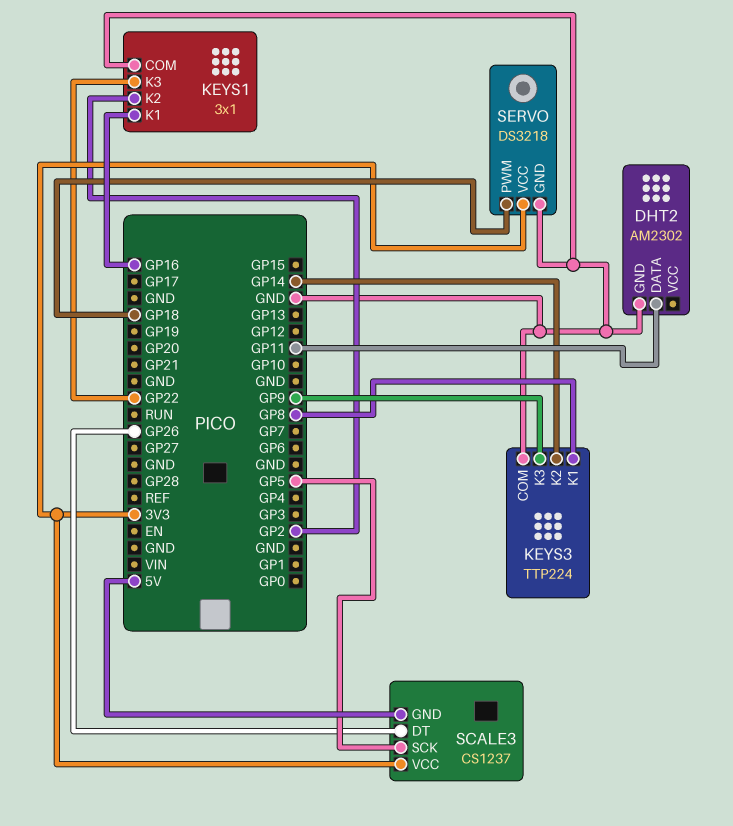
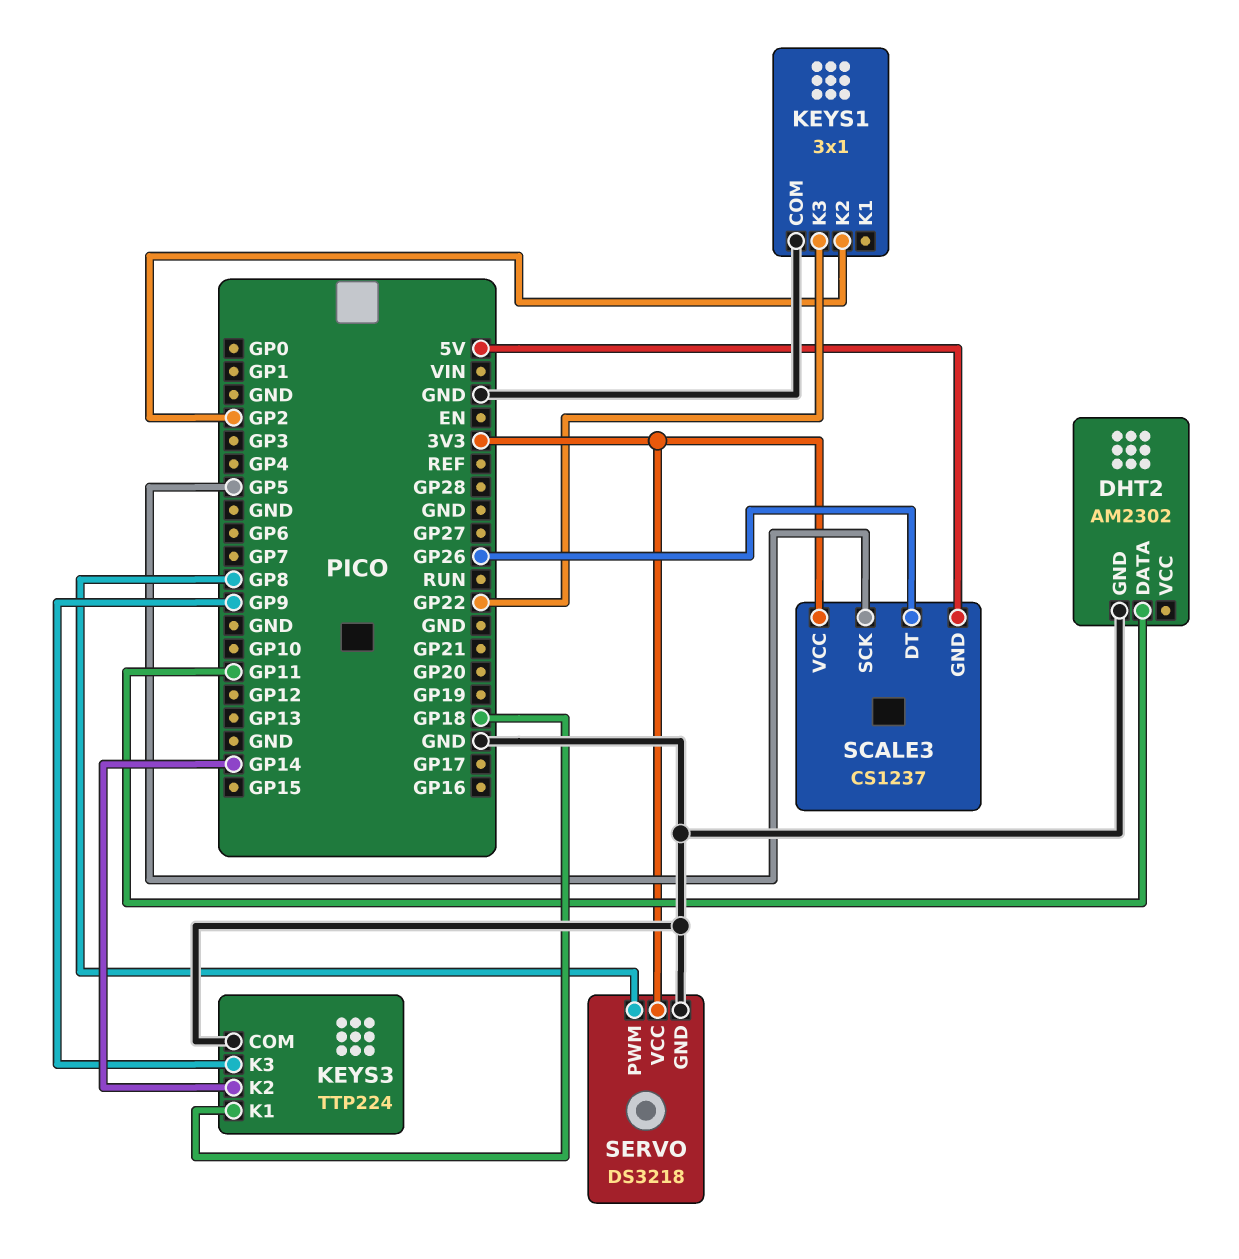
KEYS1 pin K1: GP16 -> none
KEYS3 pin K1: GP8 -> GP18
SERVO pin PWM: GP18 -> GP8

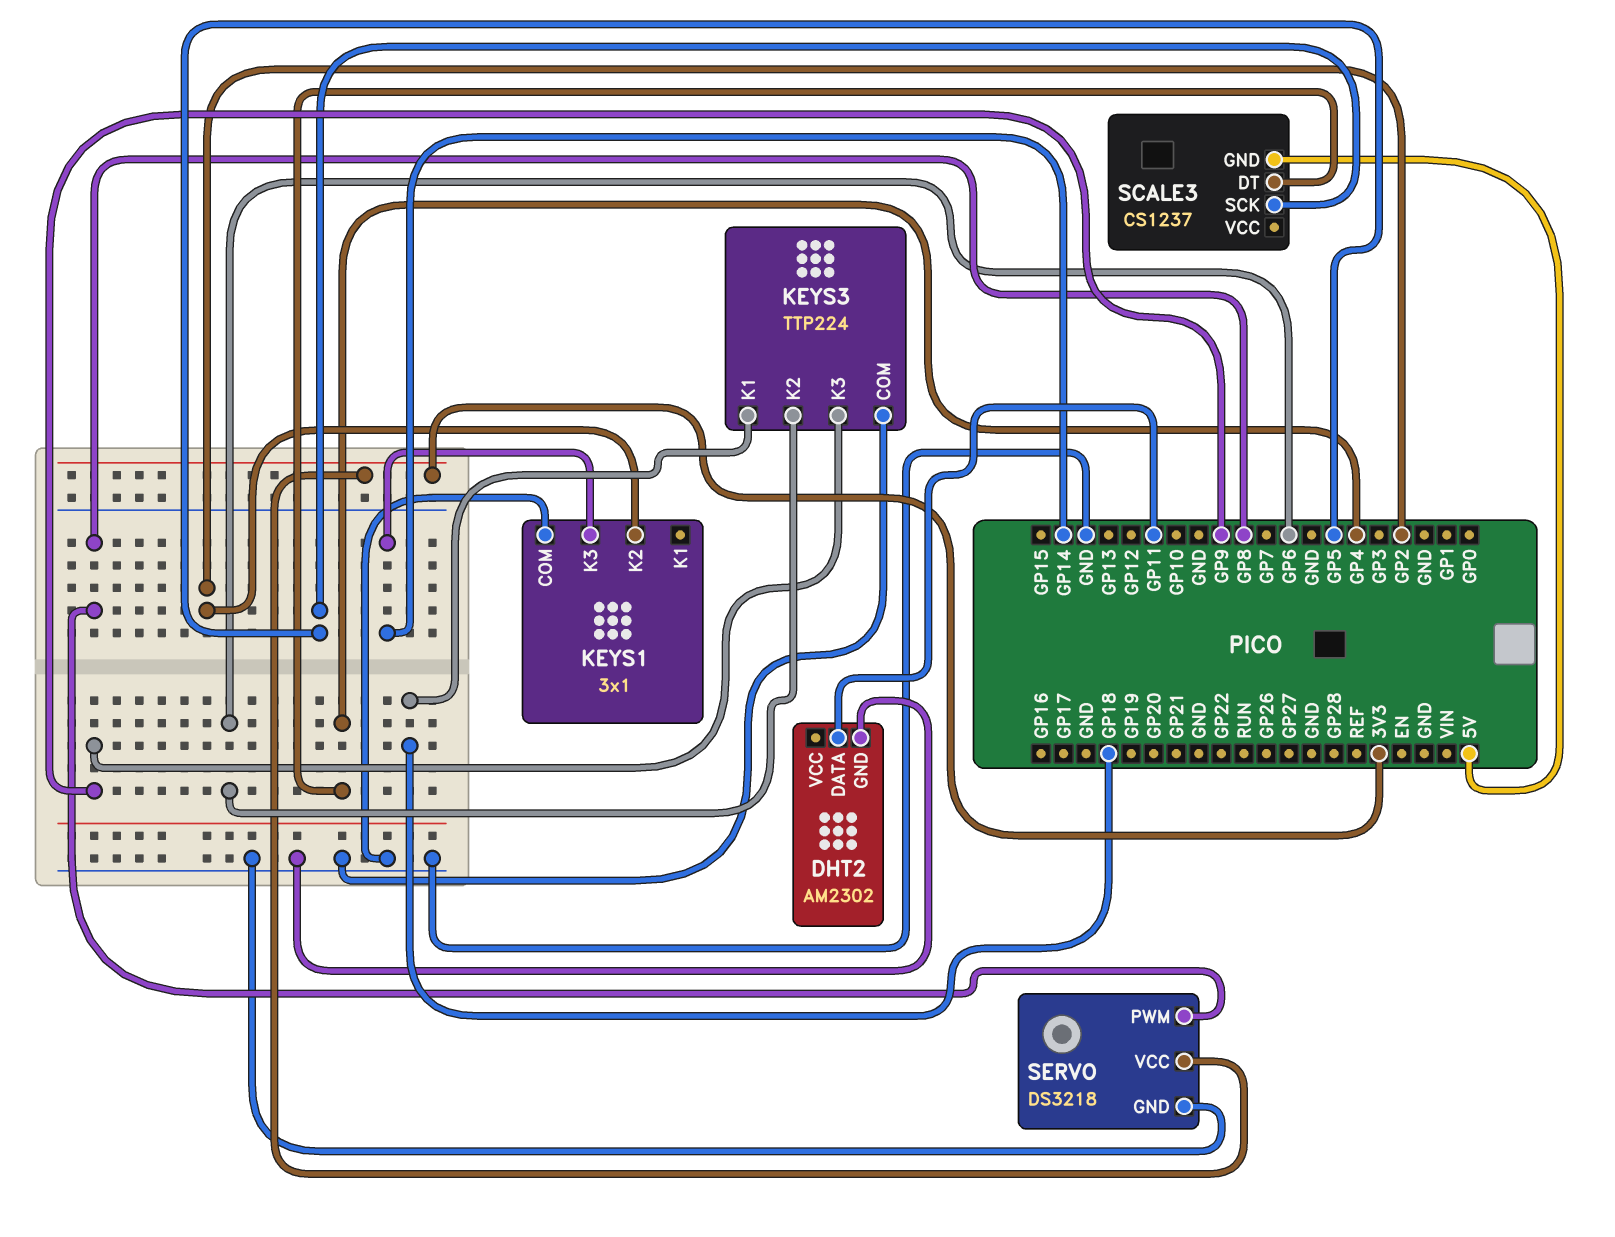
KEYS1 pin K3: GP22 -> GP14
KEYS3 pin K2: GP14 -> GP6
SCALE3 pin DT: GP26 -> GP4
SCALE3 pin VCC: 3V3 -> none

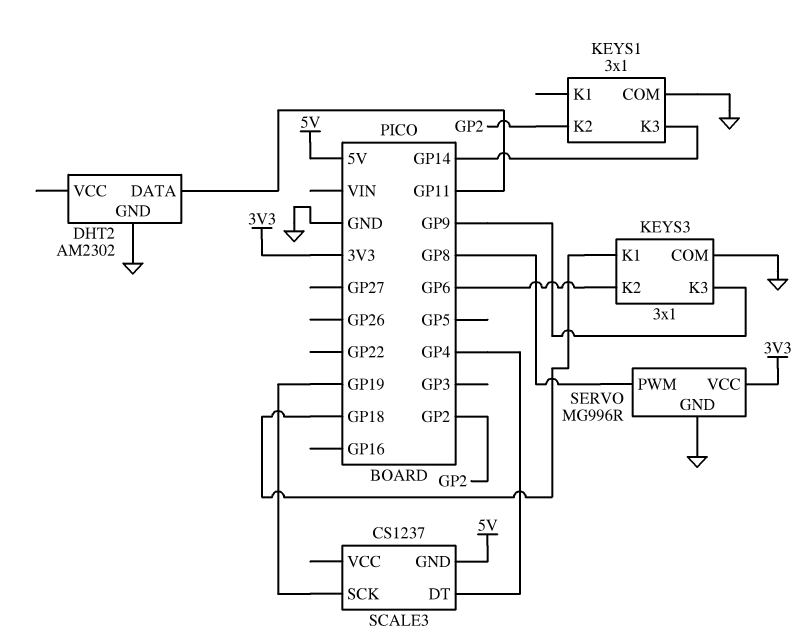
KEYS3: TTP224 -> 3x1
SCALE3 pin SCK: GP5 -> GP19
SERVO: DS3218 -> MG996R

